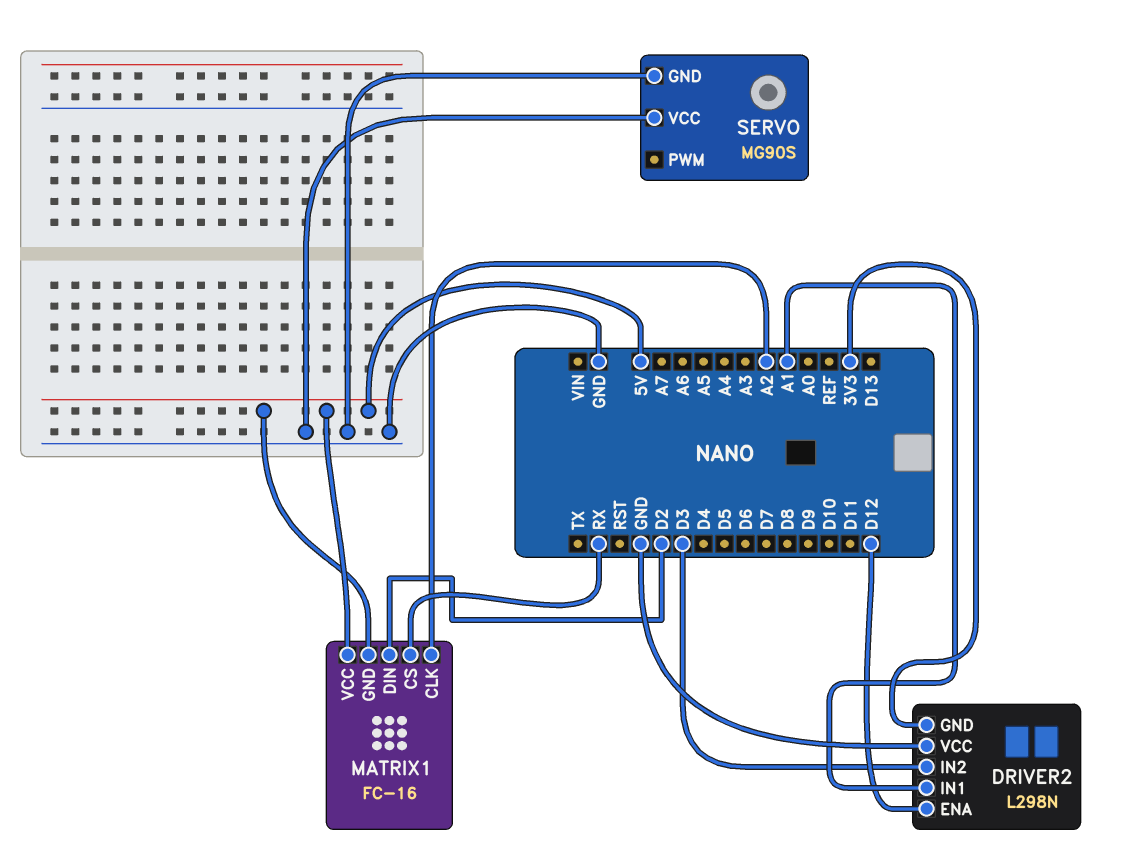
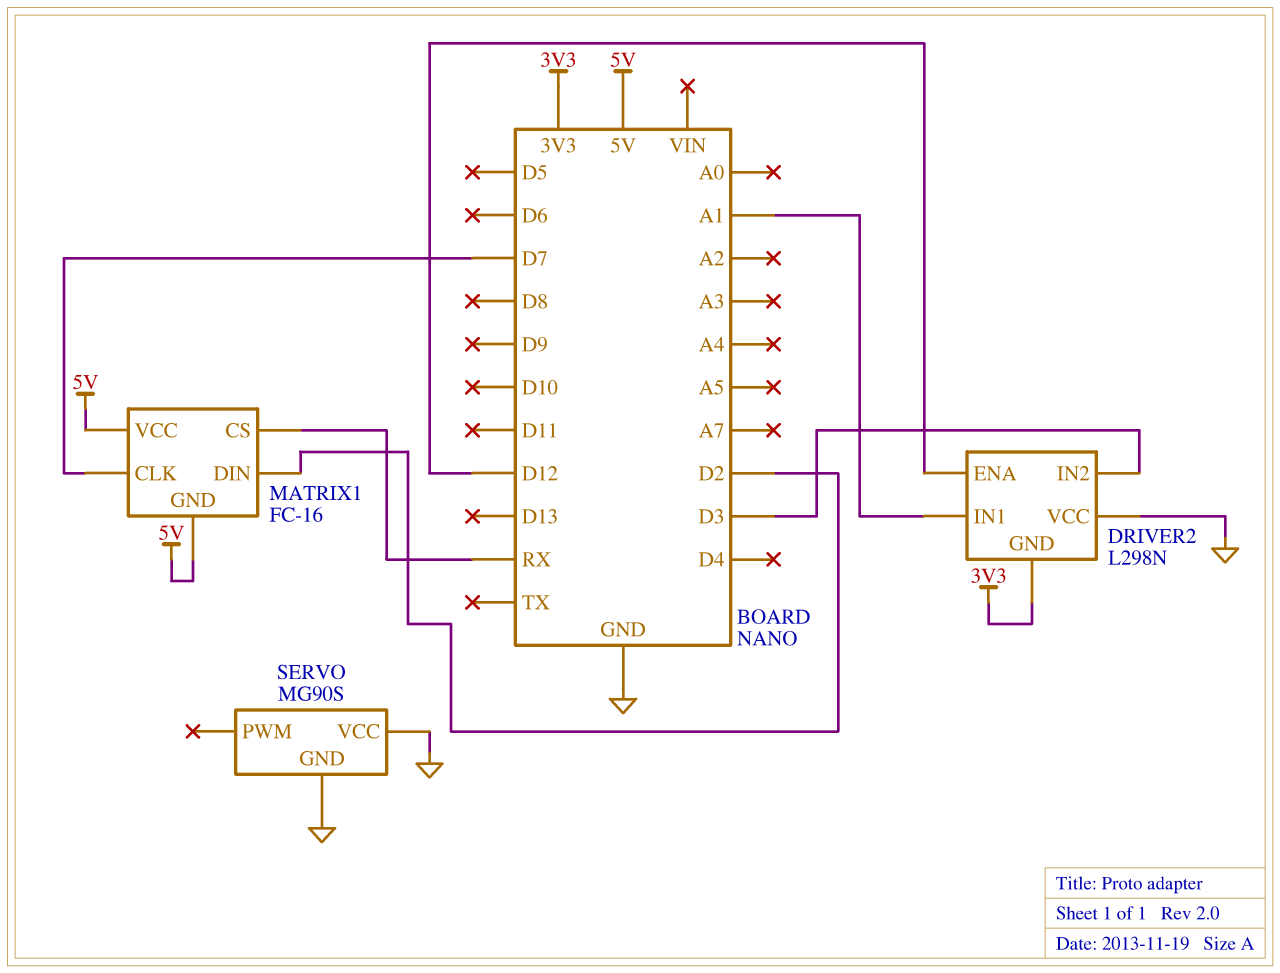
MATRIX1 pin CLK: A2 -> D7

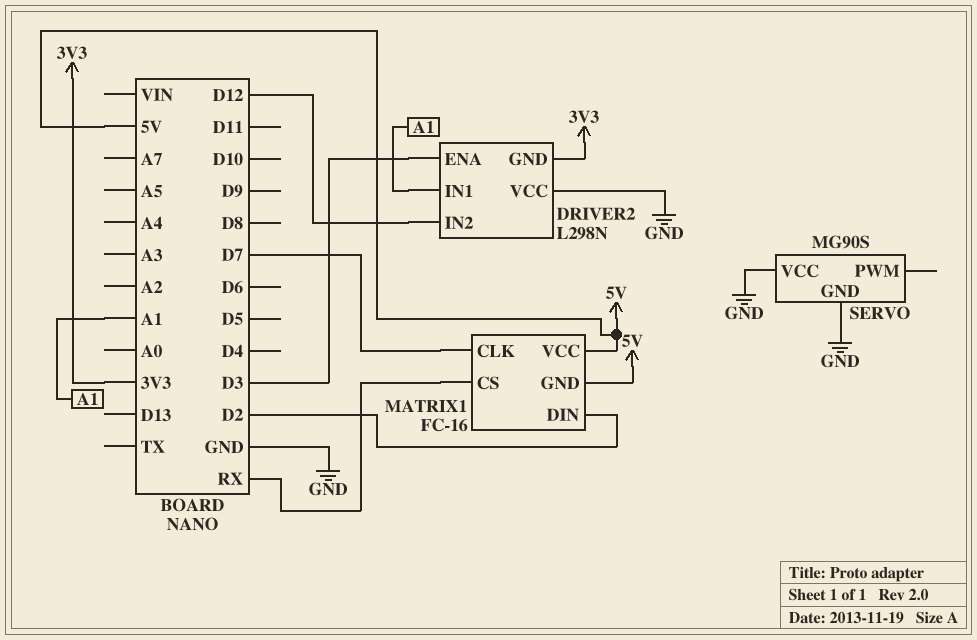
DRIVER2 pin ENA: D12 -> D3
DRIVER2 pin IN2: D3 -> D12

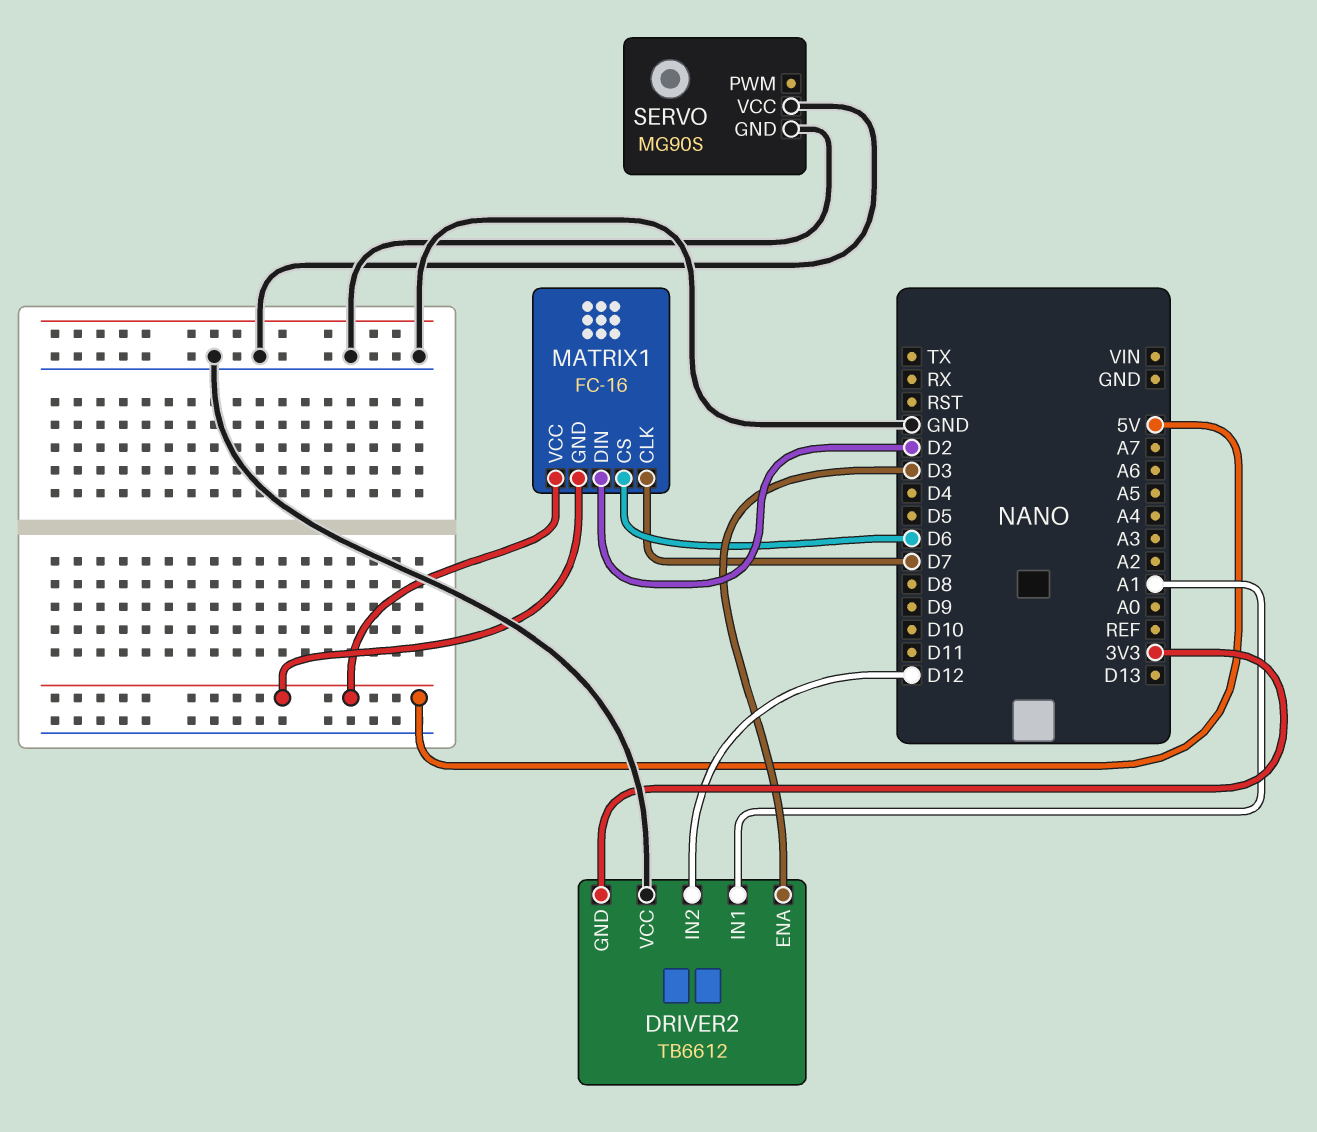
DRIVER2: L298N -> TB6612
MATRIX1 pin CS: RX -> D6

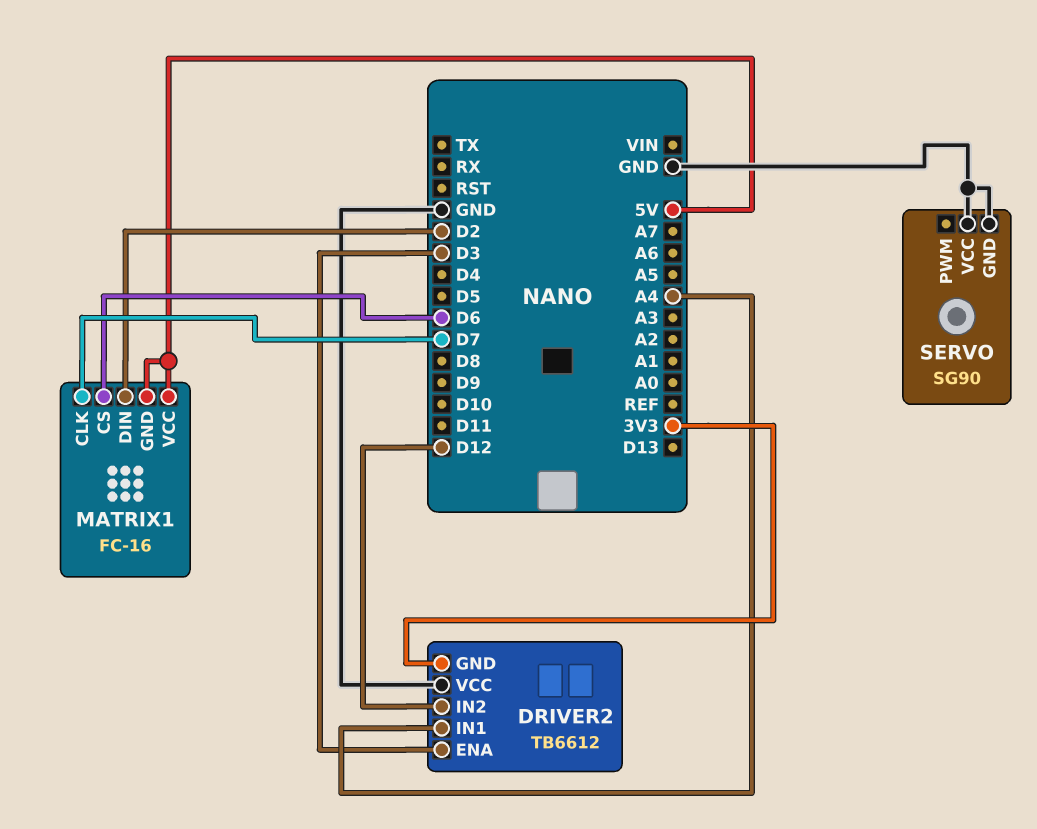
DRIVER2 pin IN1: A1 -> A4
SERVO: MG90S -> SG90

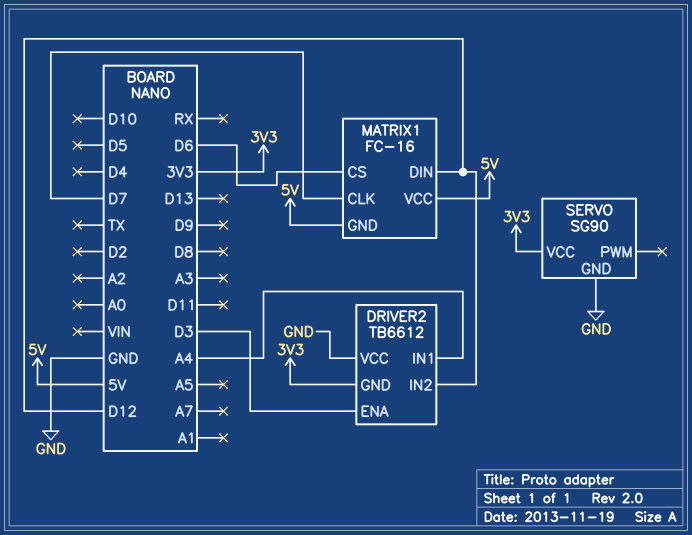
MATRIX1 pin DIN: D2 -> D12
SERVO pin VCC: GND -> 3V3

